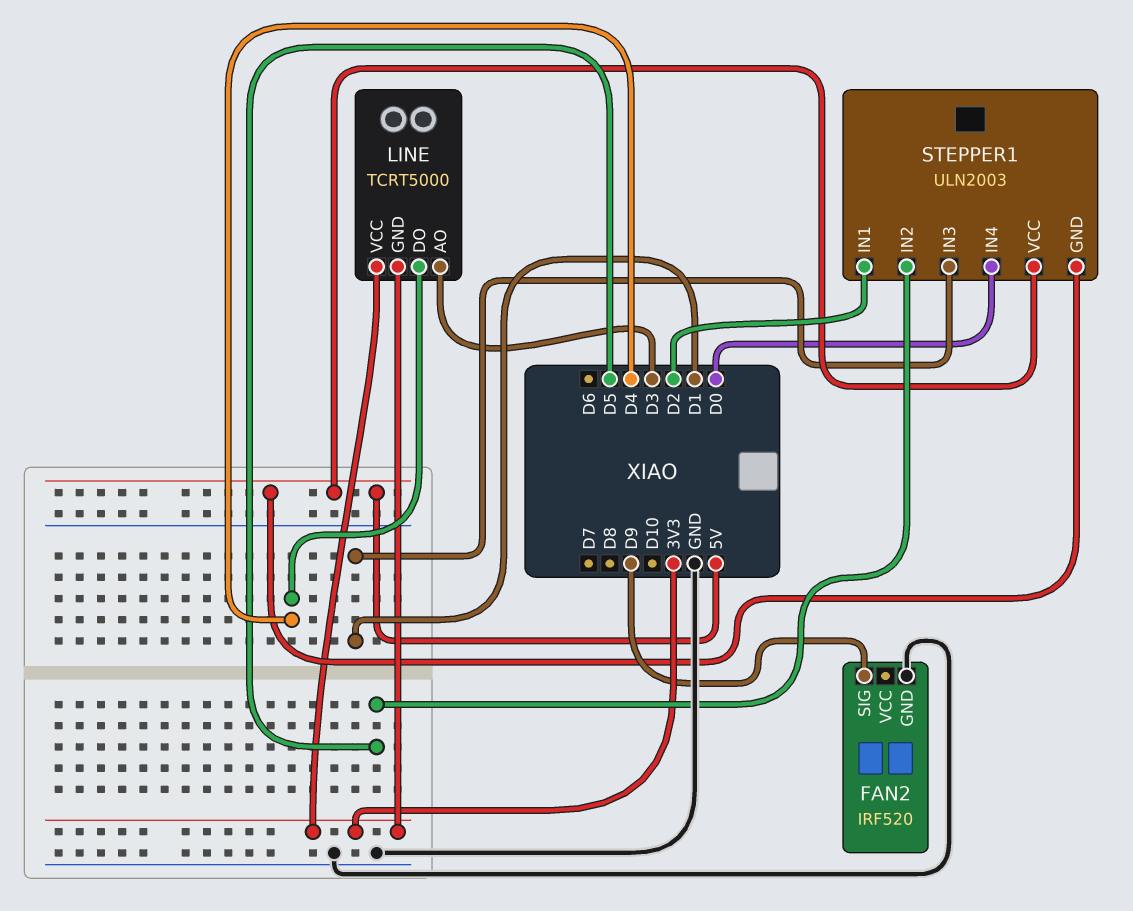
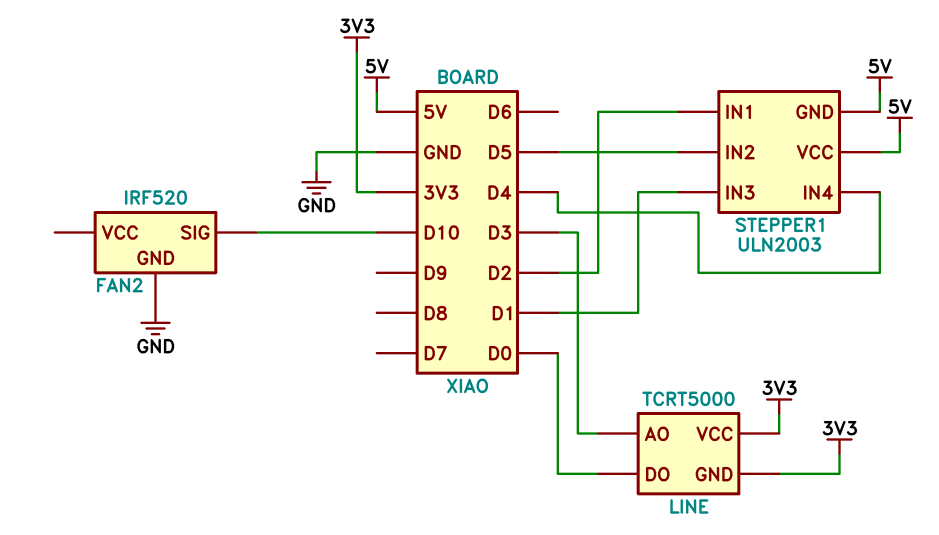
FAN2 pin SIG: D9 -> D10
LINE pin DO: D4 -> D0
STEPPER1 pin IN4: D0 -> D4

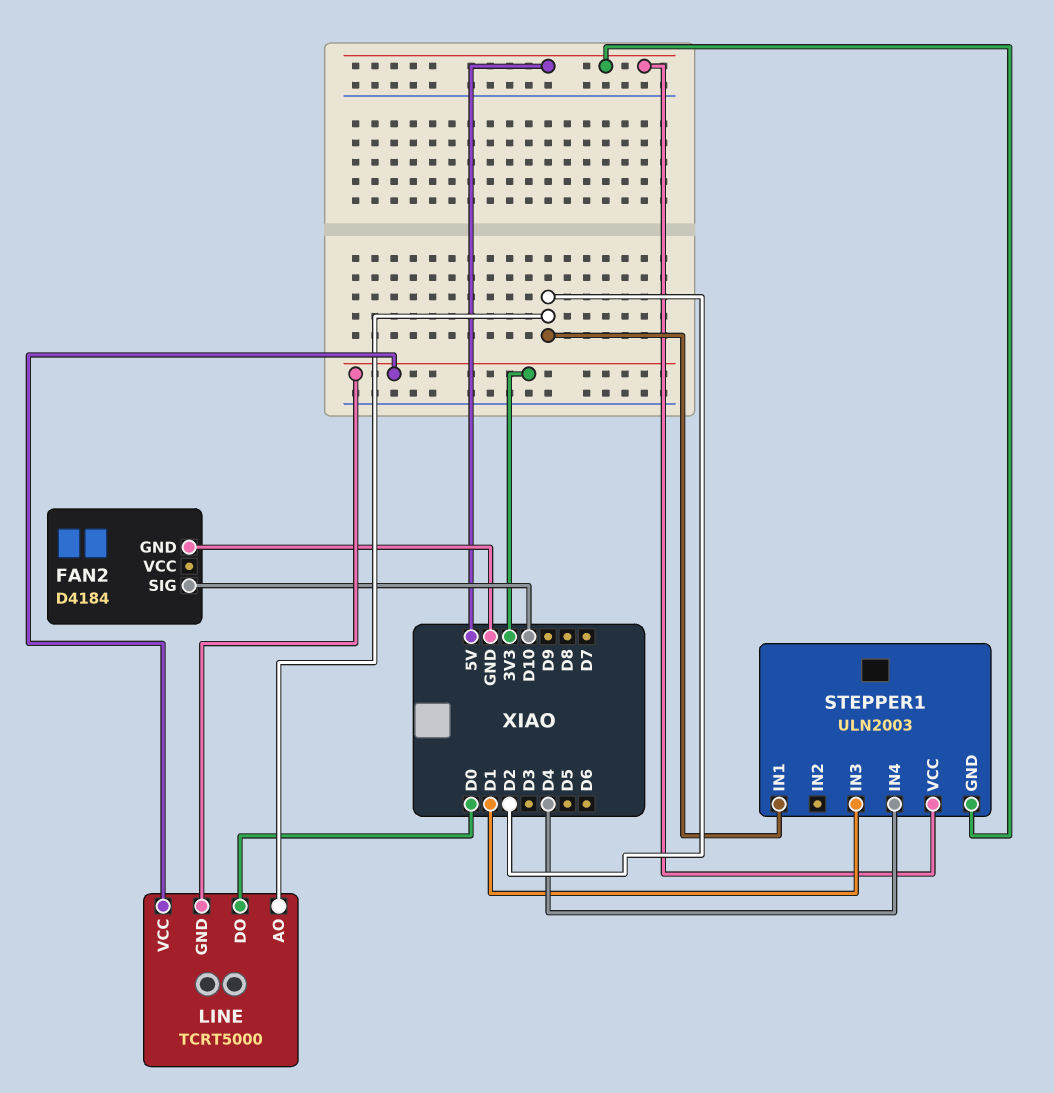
FAN2: IRF520 -> D4184
LINE pin AO: D3 -> D2
STEPPER1 pin IN2: D5 -> none

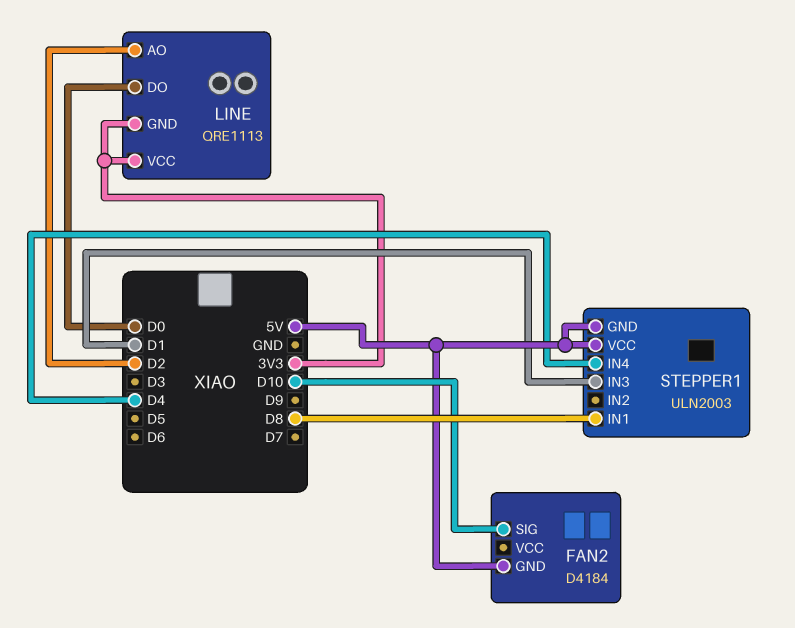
FAN2 pin GND: GND -> 5V
LINE: TCRT5000 -> QRE1113
STEPPER1 pin IN1: D2 -> D8

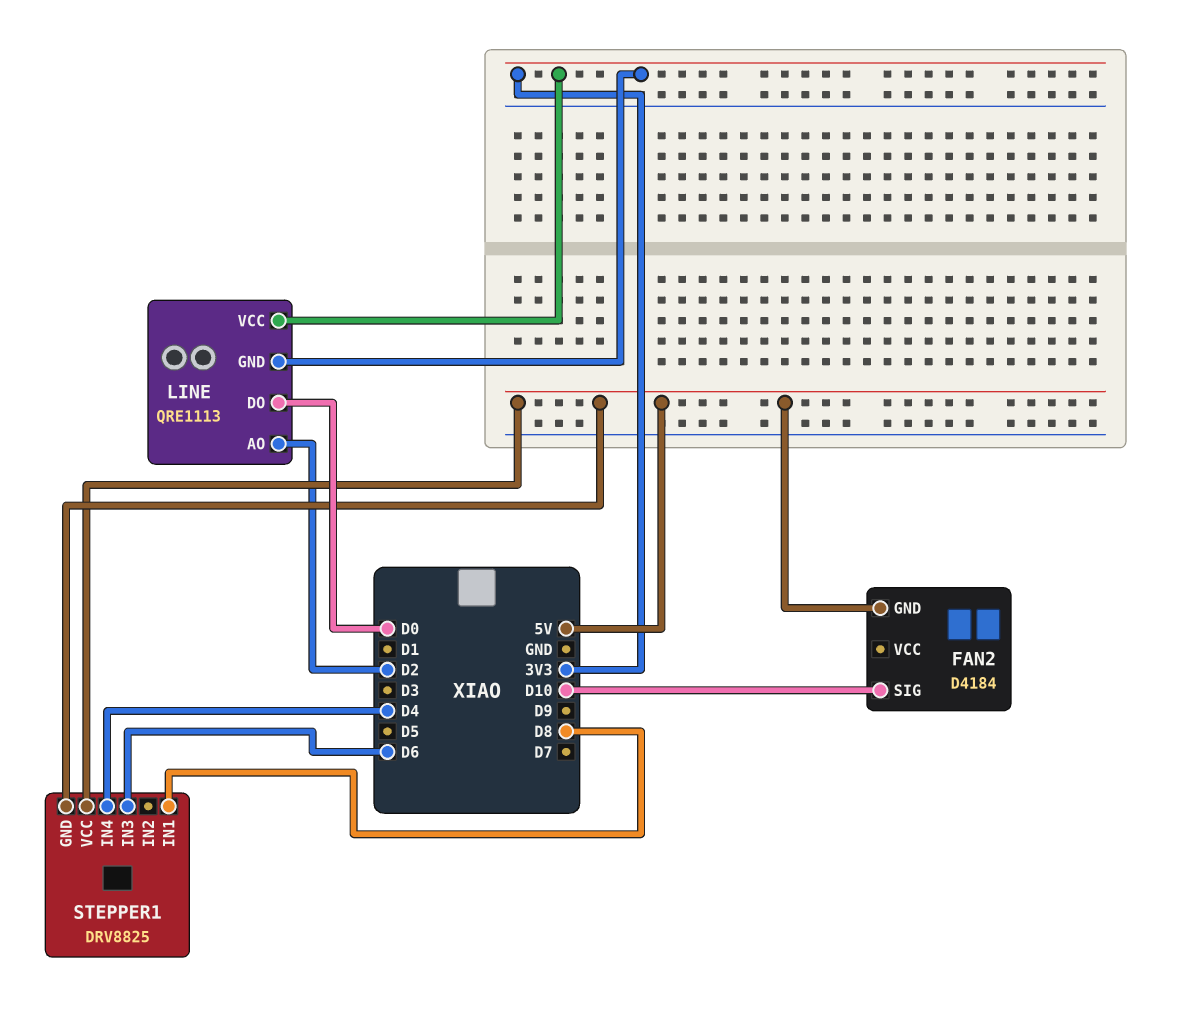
STEPPER1: ULN2003 -> DRV8825
STEPPER1 pin IN3: D1 -> D6

